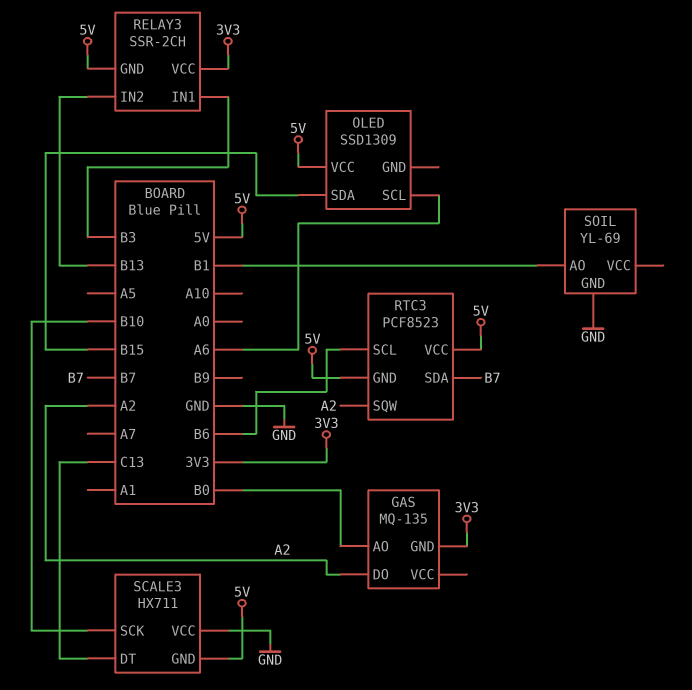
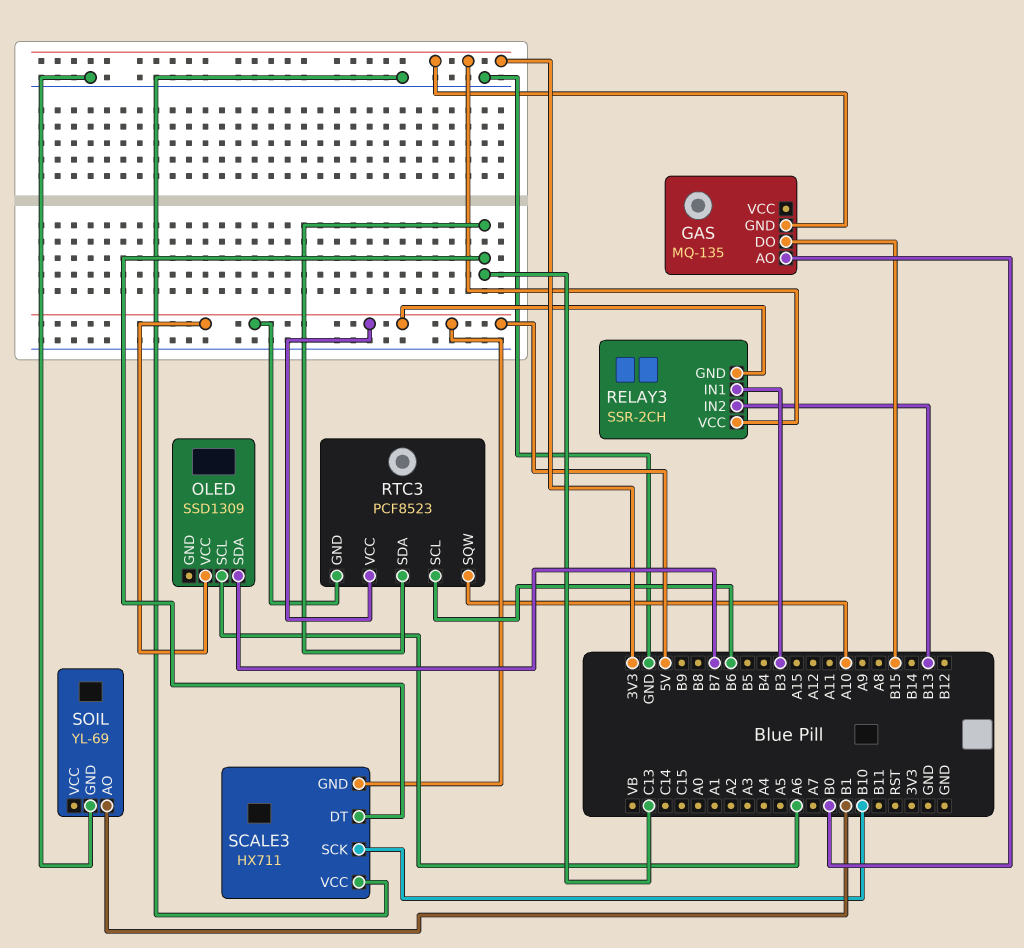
GAS pin DO: A2 -> B15
OLED pin SDA: B15 -> B7
RTC3 pin SDA: B7 -> C13
RTC3 pin SQW: A2 -> A10

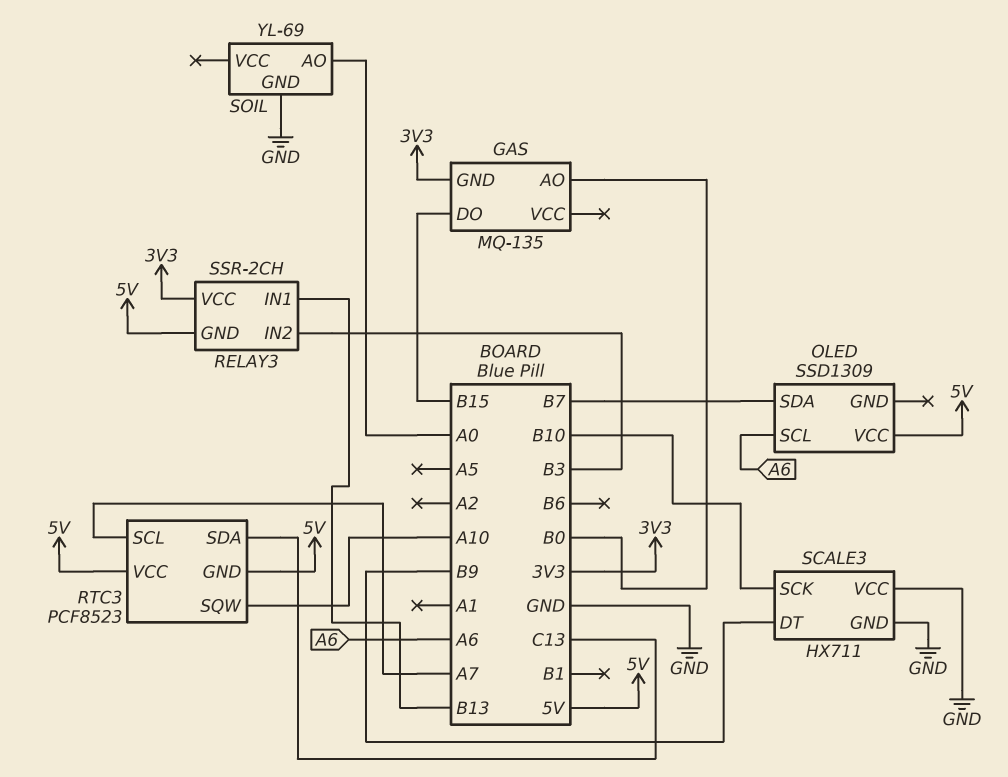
RELAY3 pin IN1: B3 -> B13
RELAY3 pin IN2: B13 -> B3
RTC3 pin SCL: B6 -> A7
SCALE3 pin DT: C13 -> B9
SCALE3 pin GND: 5V -> GND
SOIL pin AO: B1 -> A0

